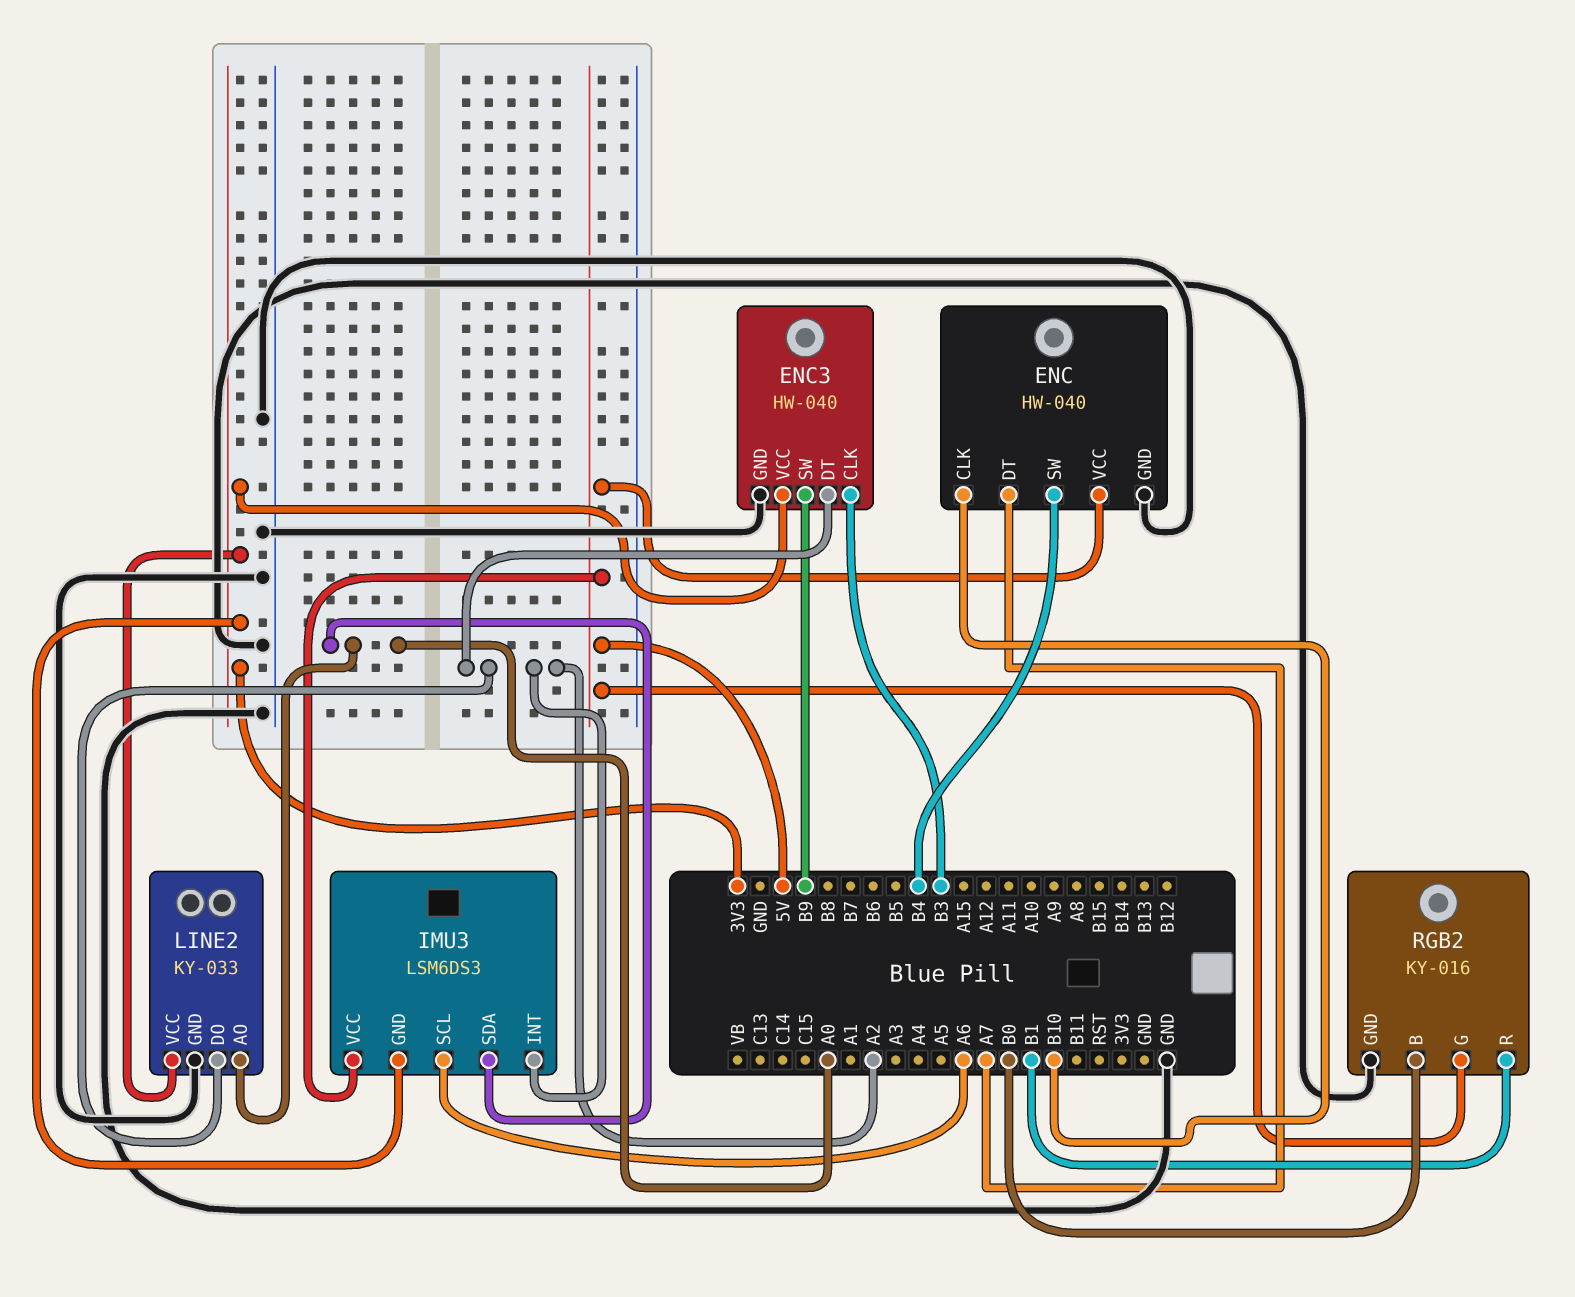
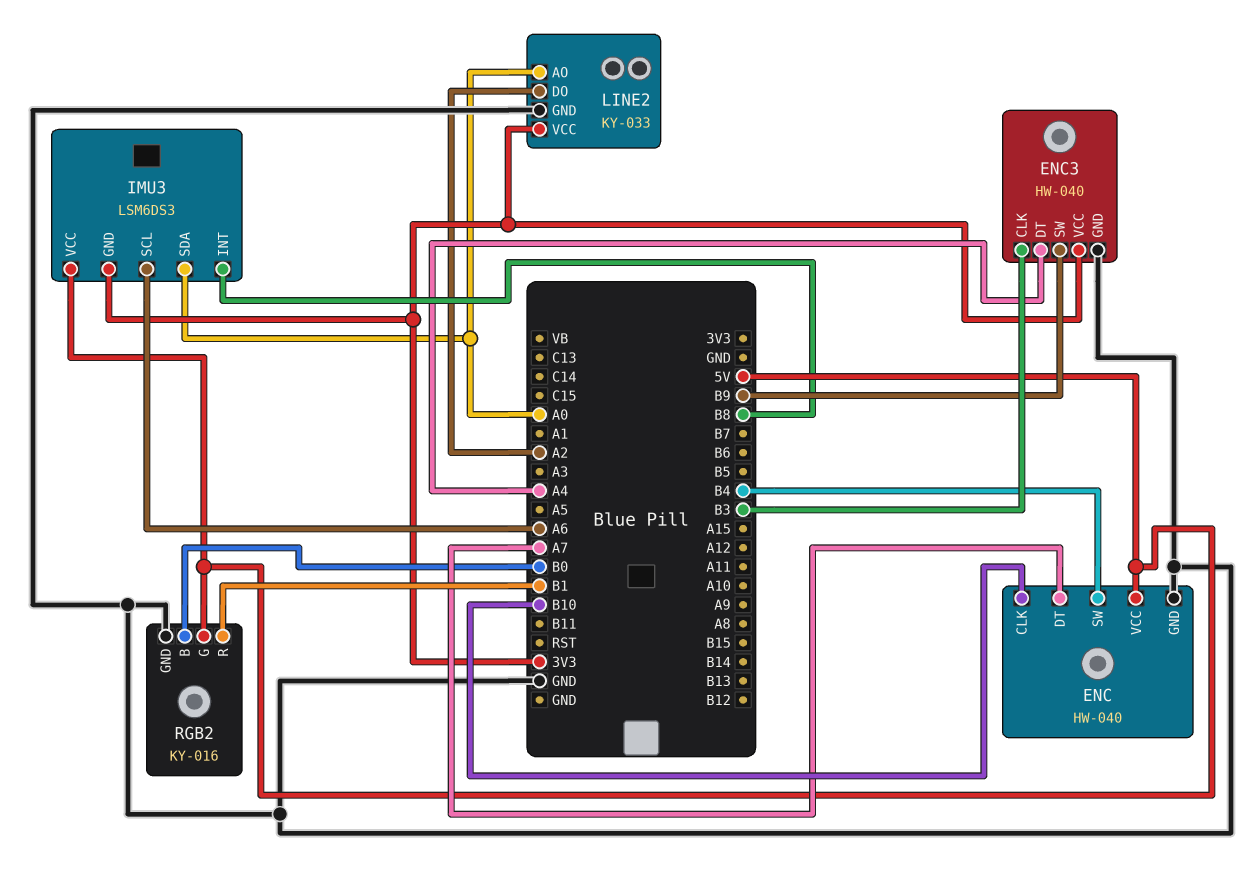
ENC3 pin DT: A2 -> A4
IMU3 pin INT: A2 -> B8

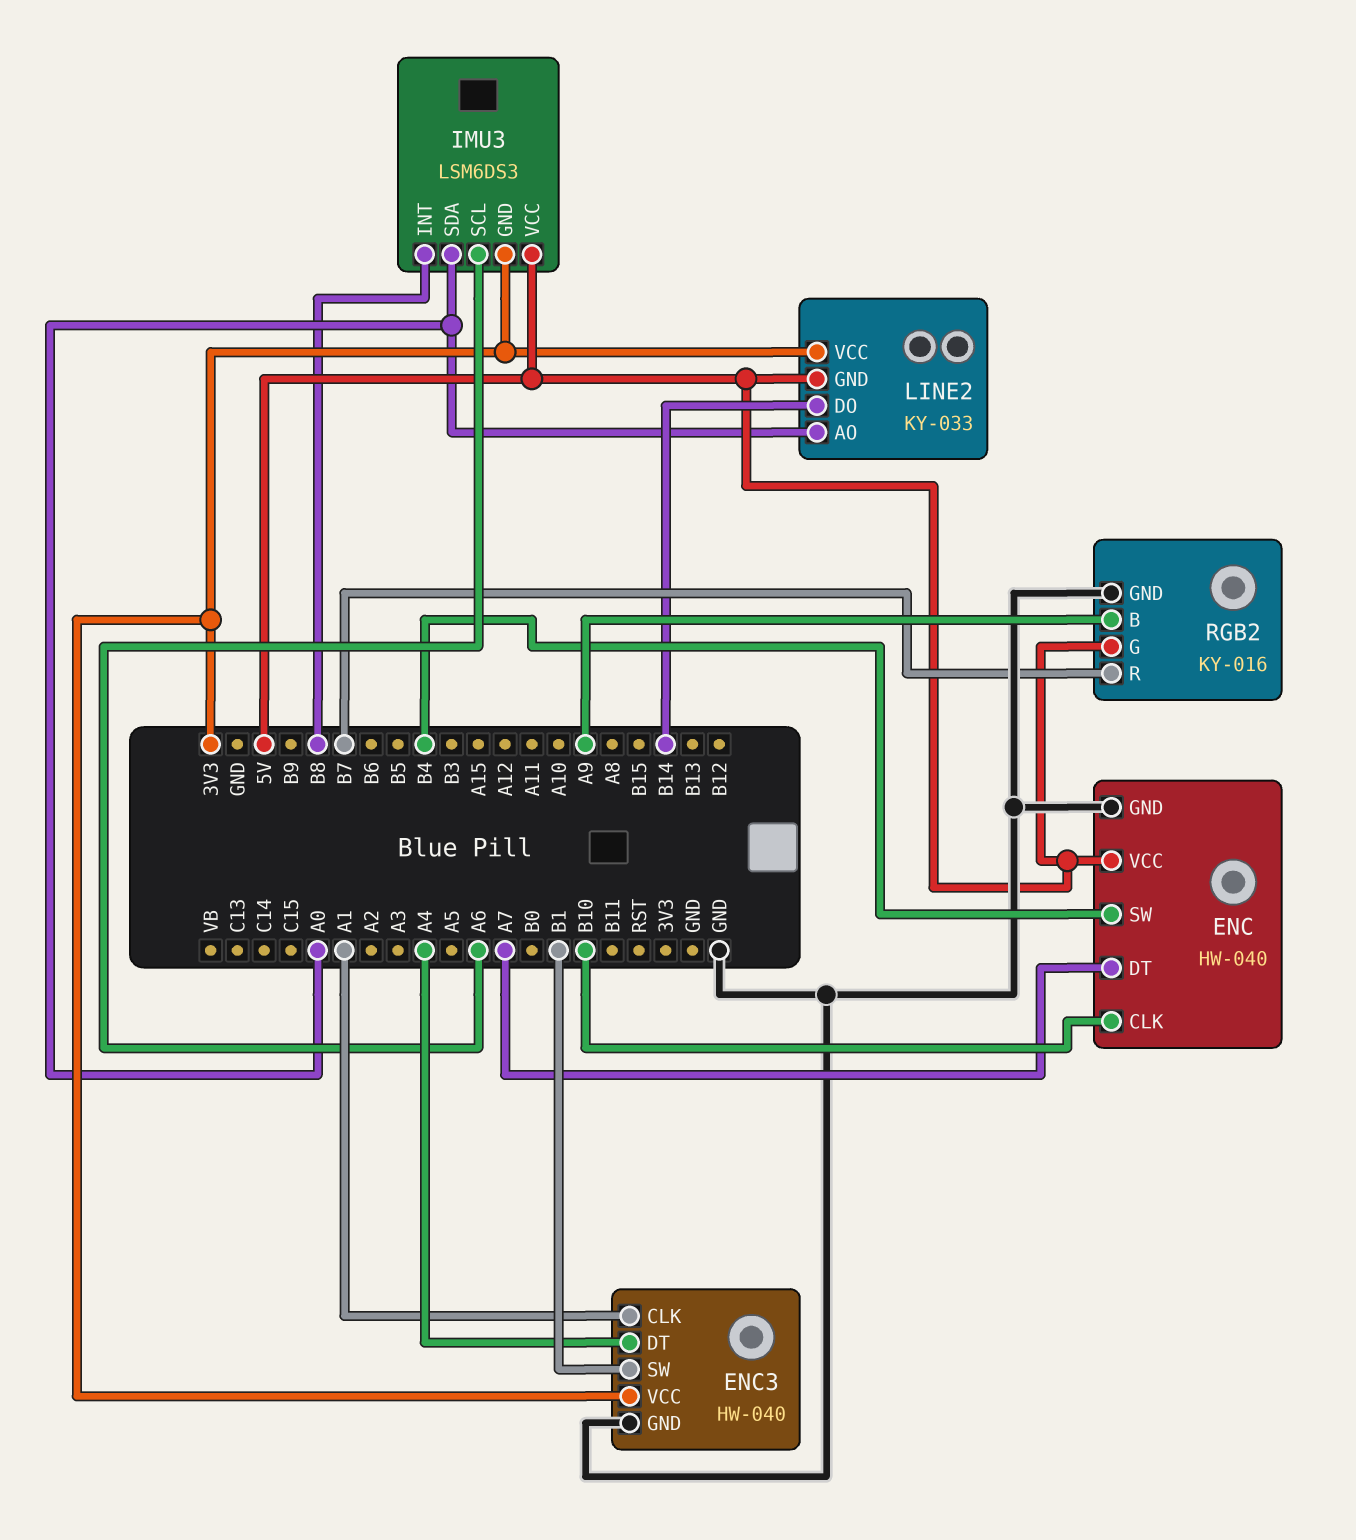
ENC3 pin CLK: B3 -> A1
ENC3 pin SW: B9 -> B1
LINE2 pin DO: A2 -> B14
LINE2 pin GND: GND -> 5V
RGB2 pin B: B0 -> A9
RGB2 pin R: B1 -> B7

